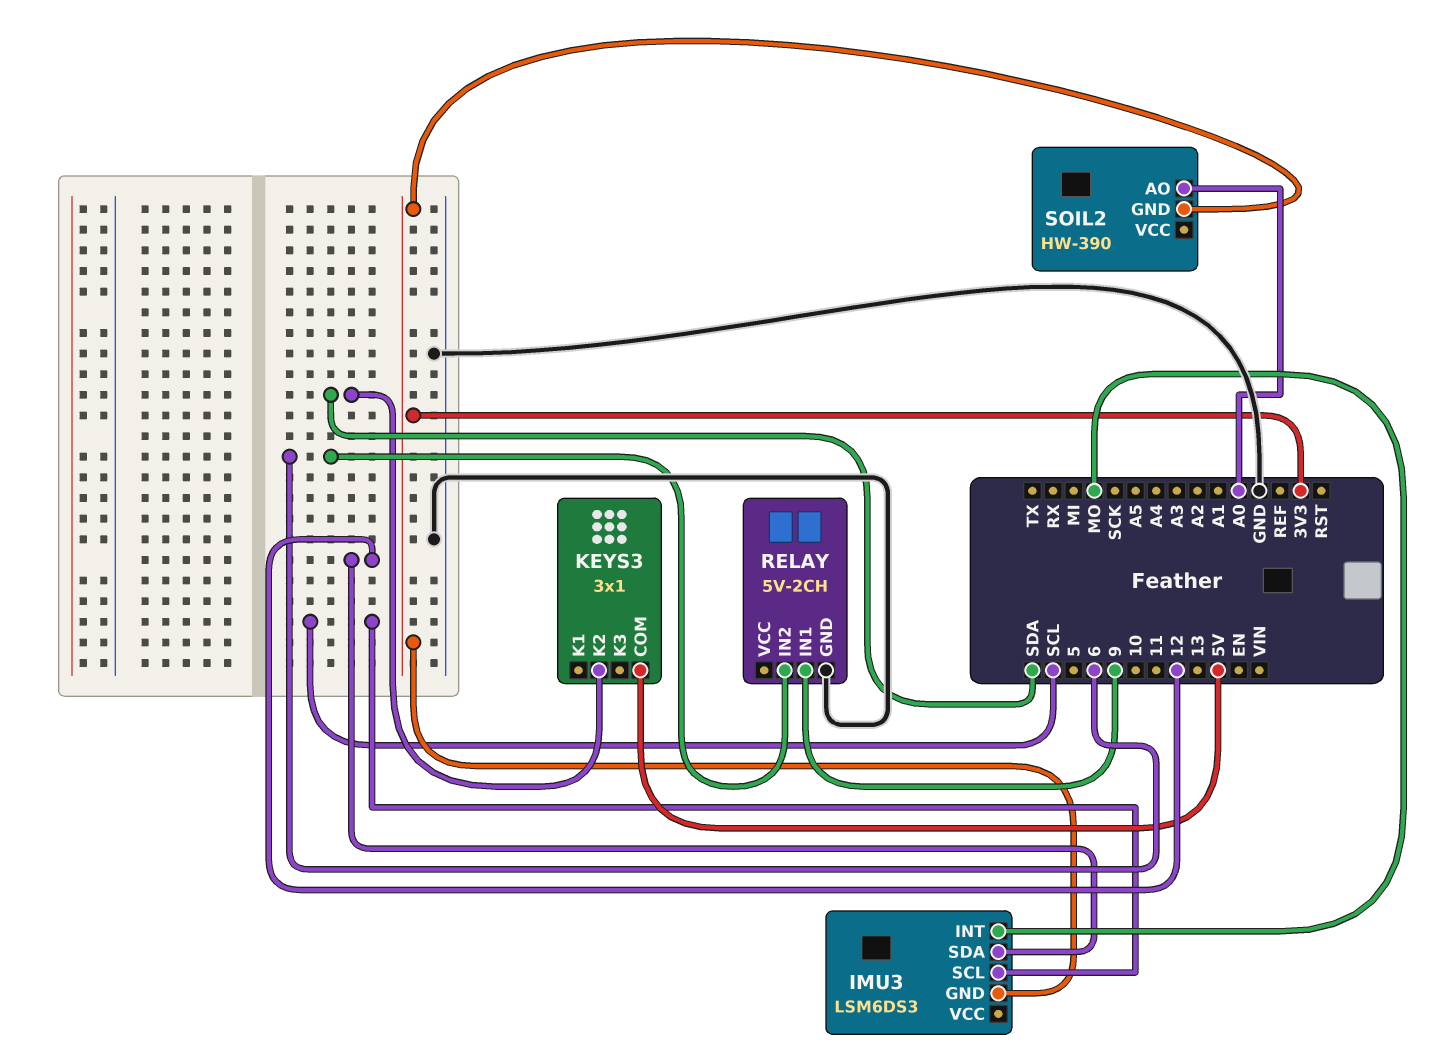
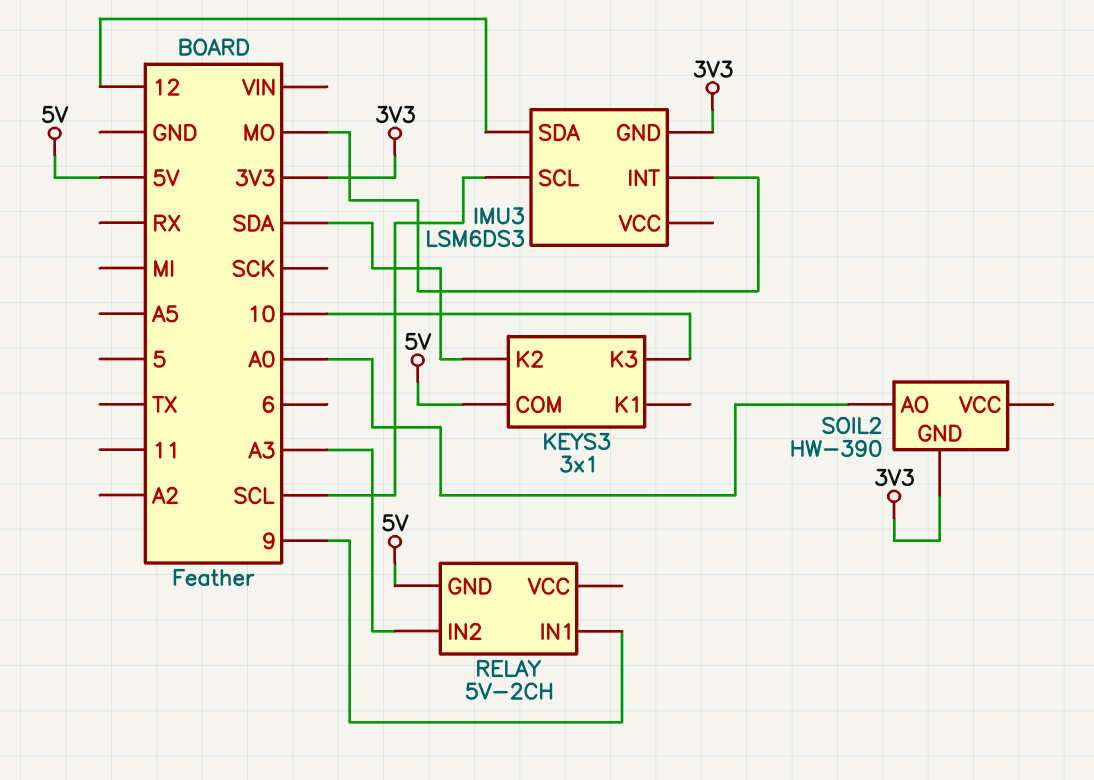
KEYS3 pin K3: none -> 10
RELAY pin GND: GND -> 5V
RELAY pin IN2: 6 -> A3

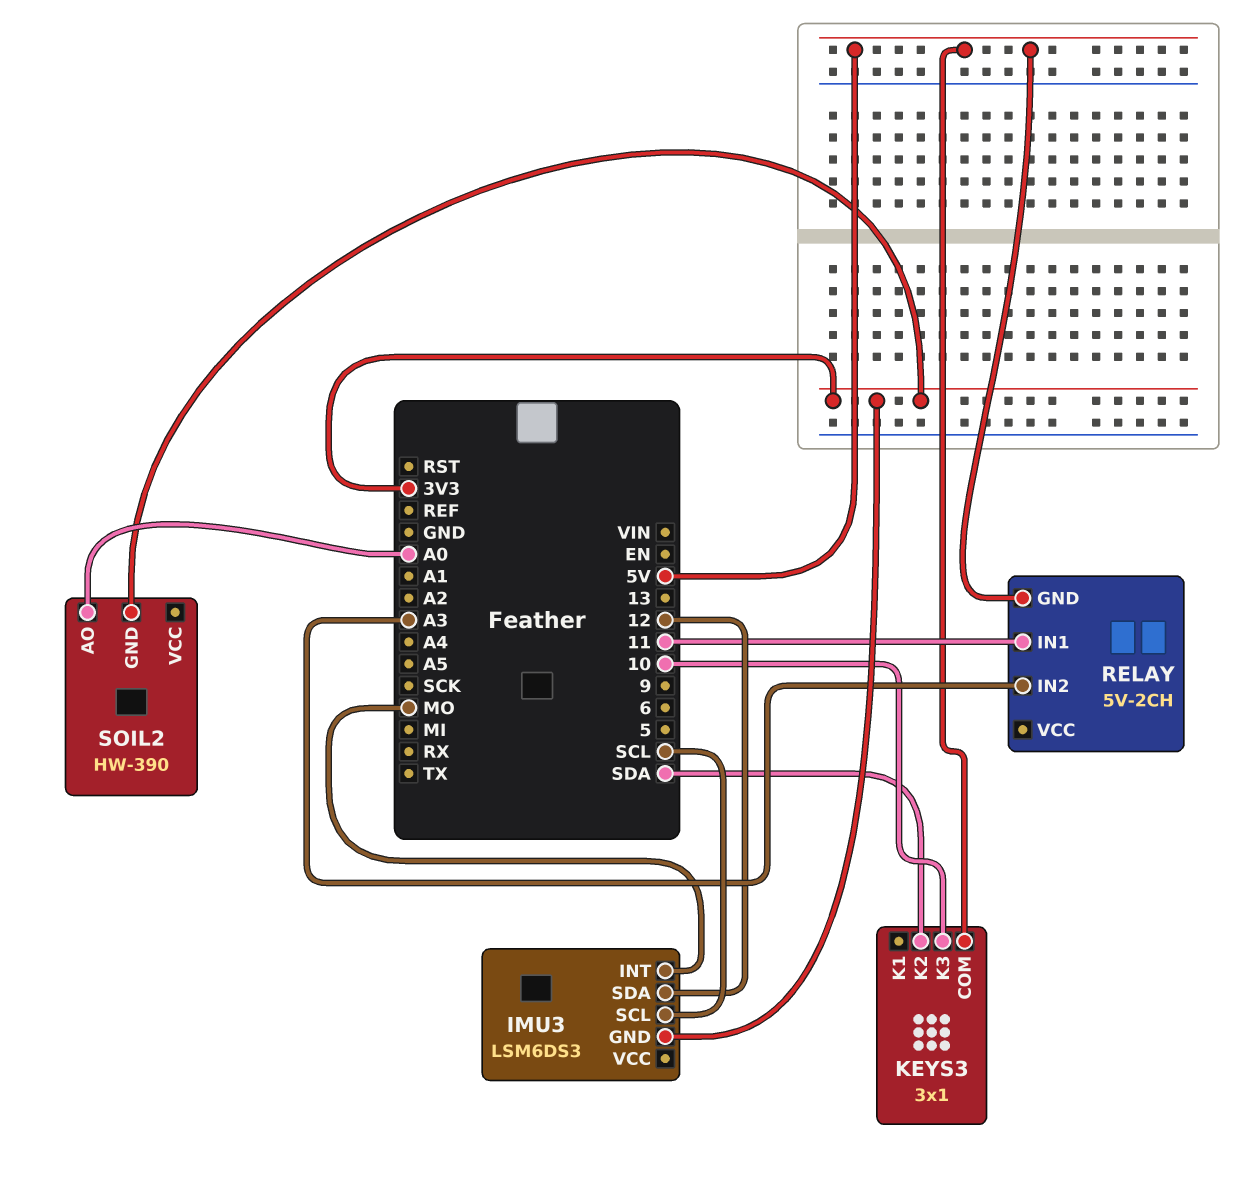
RELAY pin IN1: 9 -> 11

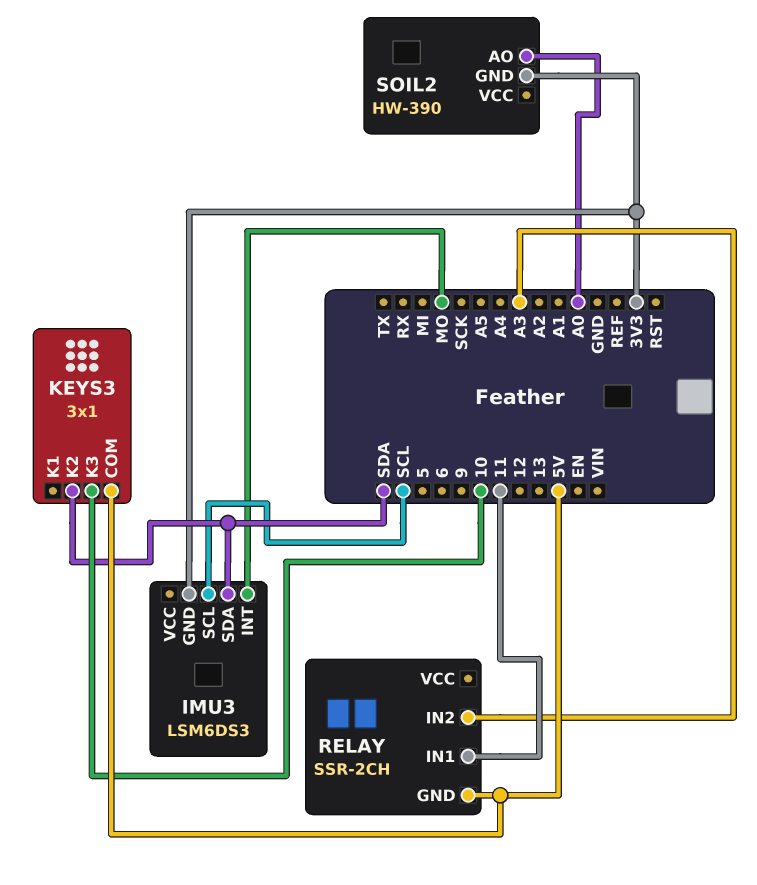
IMU3 pin SDA: 12 -> SDA
RELAY: 5V-2CH -> SSR-2CH

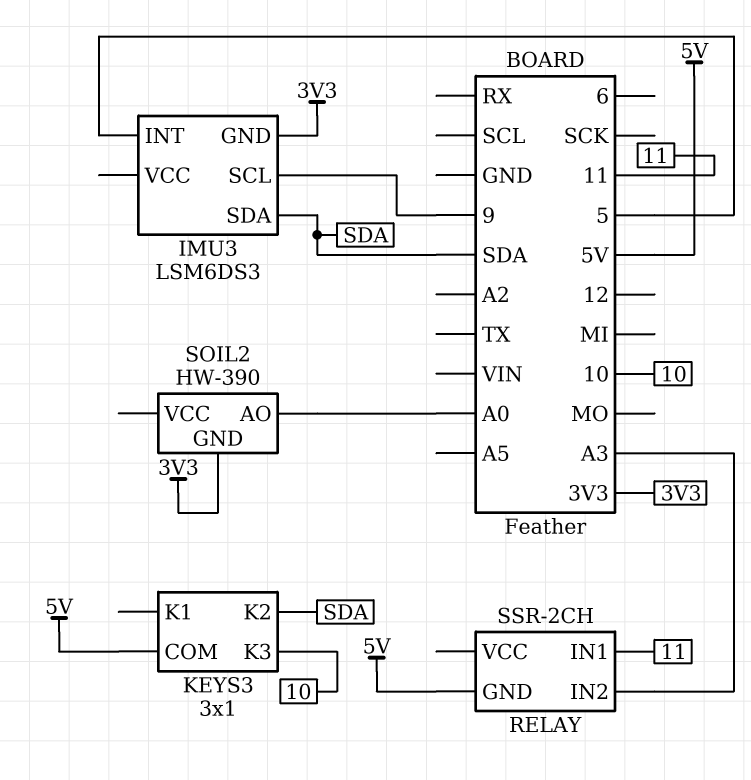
IMU3 pin INT: MO -> 5
IMU3 pin SCL: SCL -> 9

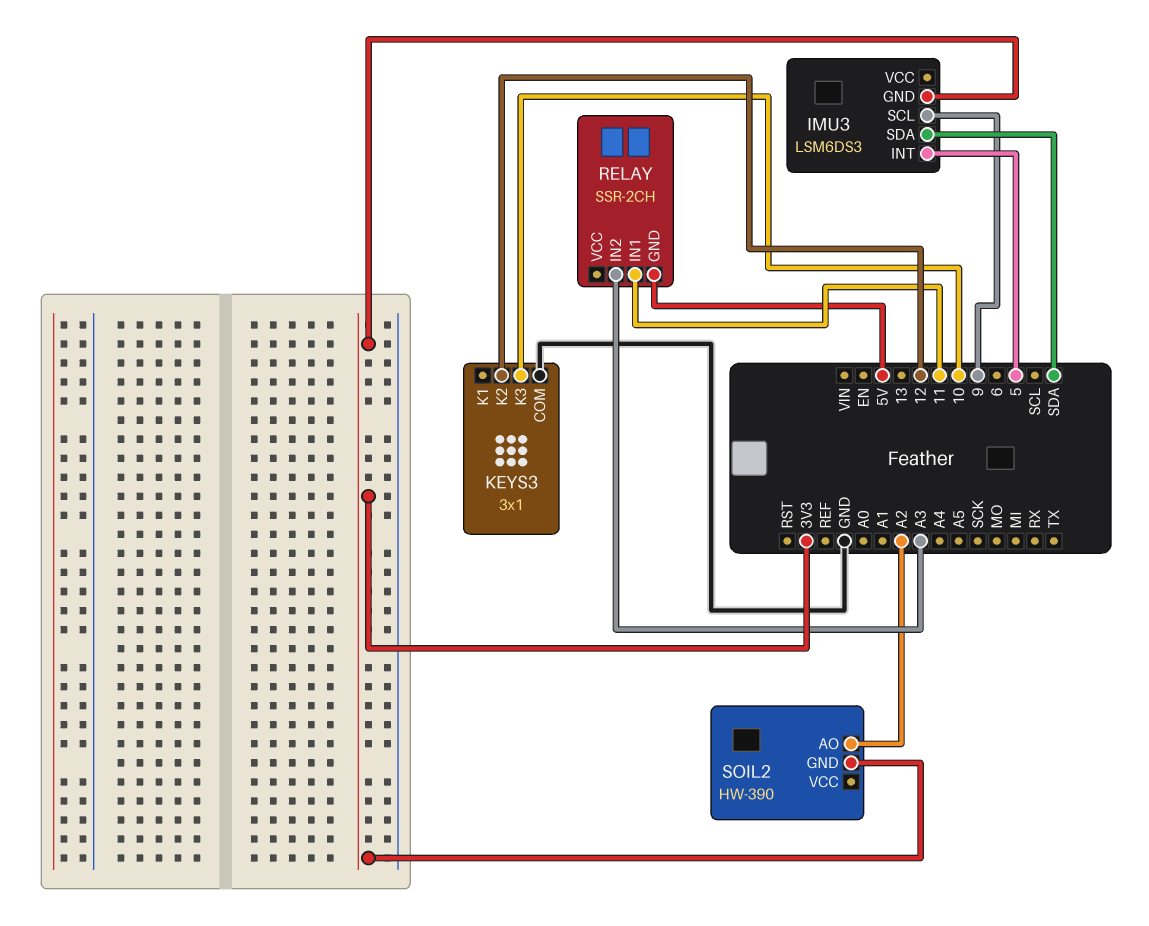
KEYS3 pin COM: 5V -> GND
KEYS3 pin K2: SDA -> 12
SOIL2 pin AO: A0 -> A2

